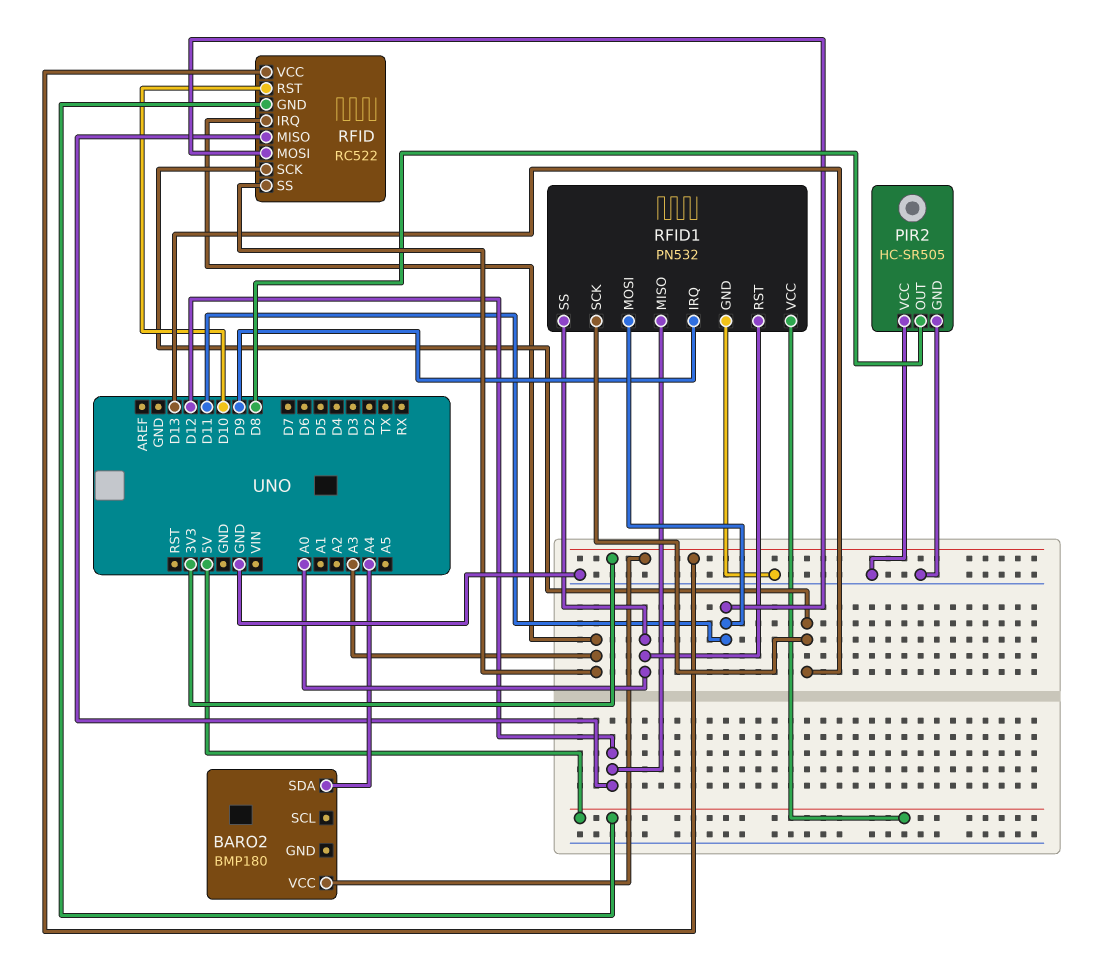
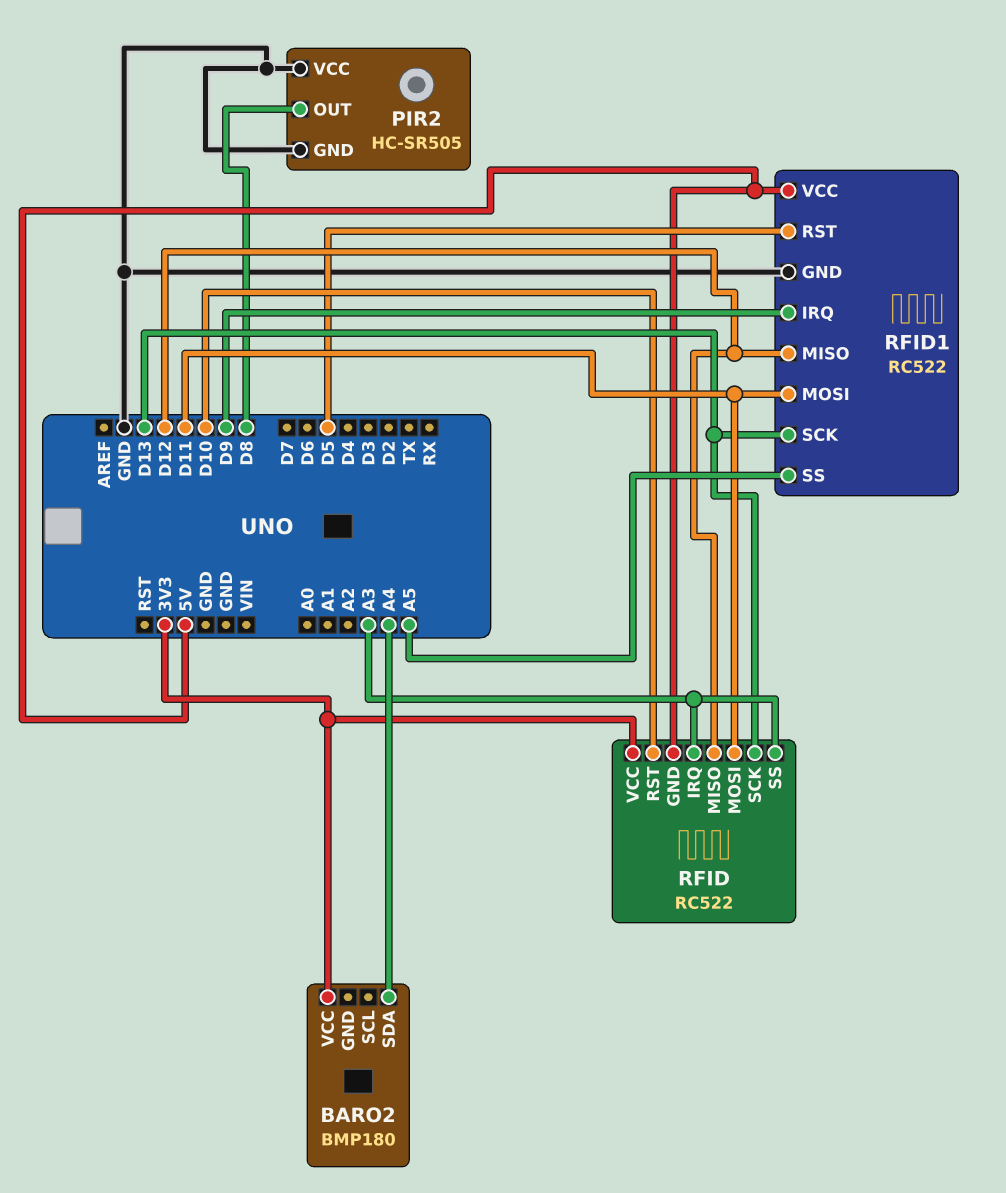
RFID1: PN532 -> RC522
RFID1 pin RST: A0 -> D5
RFID1 pin SS: A0 -> A5

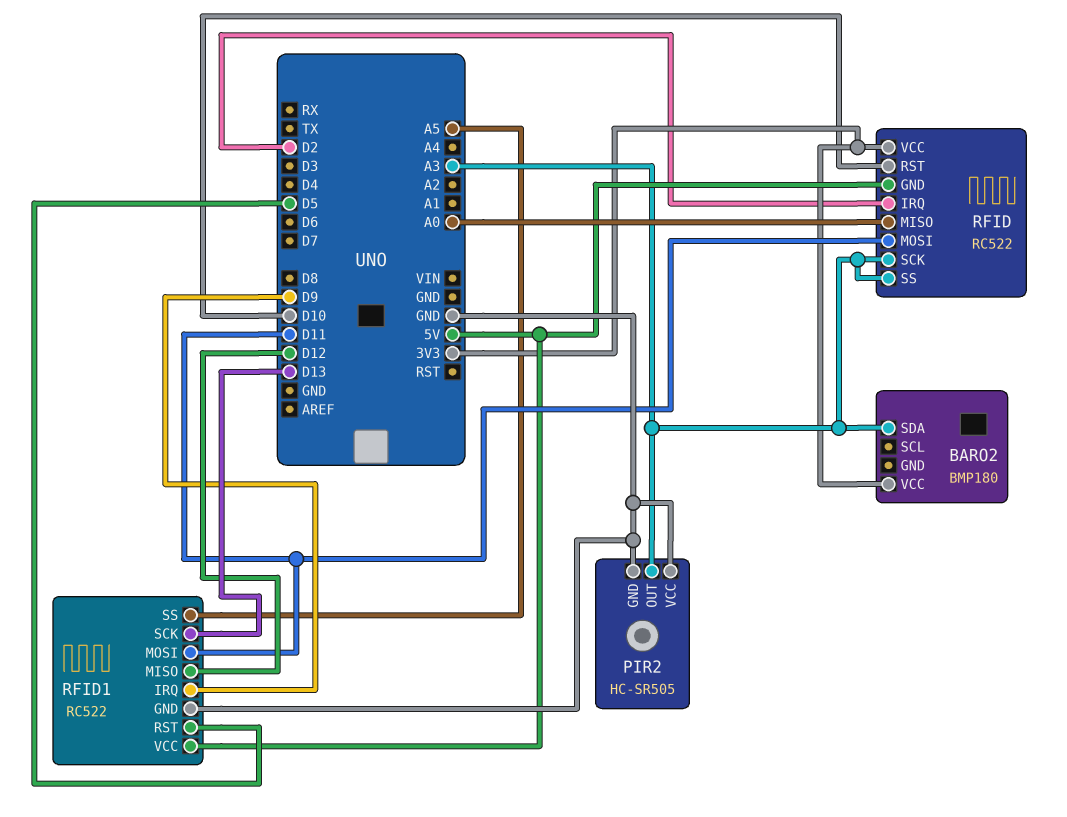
BARO2 pin SDA: A4 -> A3
PIR2 pin OUT: D8 -> A3
RFID pin IRQ: A3 -> D2
RFID pin MISO: D12 -> A0
RFID pin SCK: D13 -> A3

